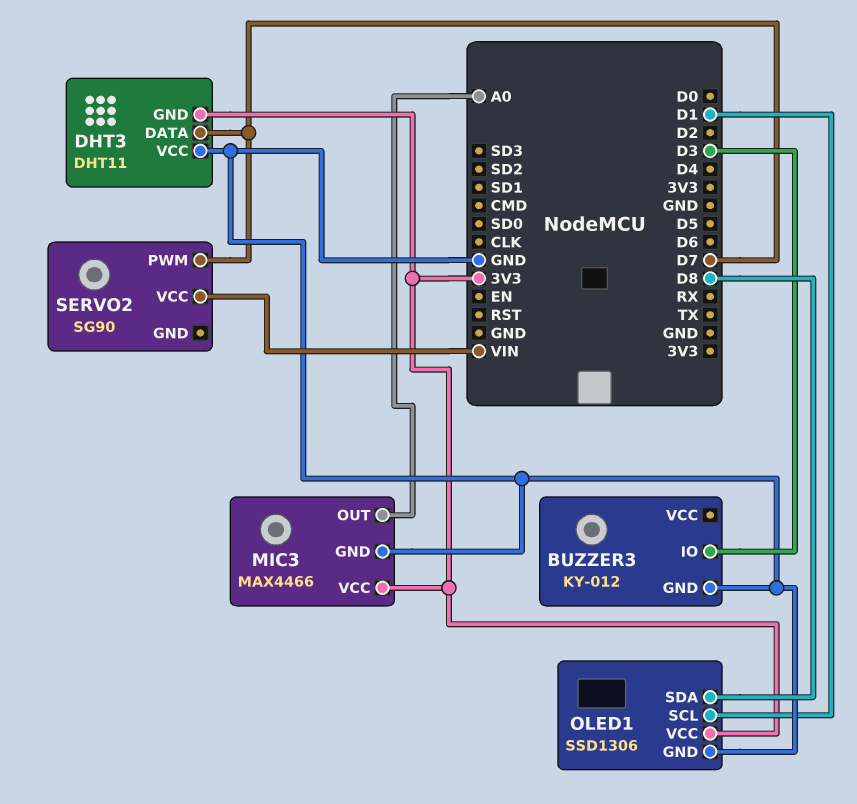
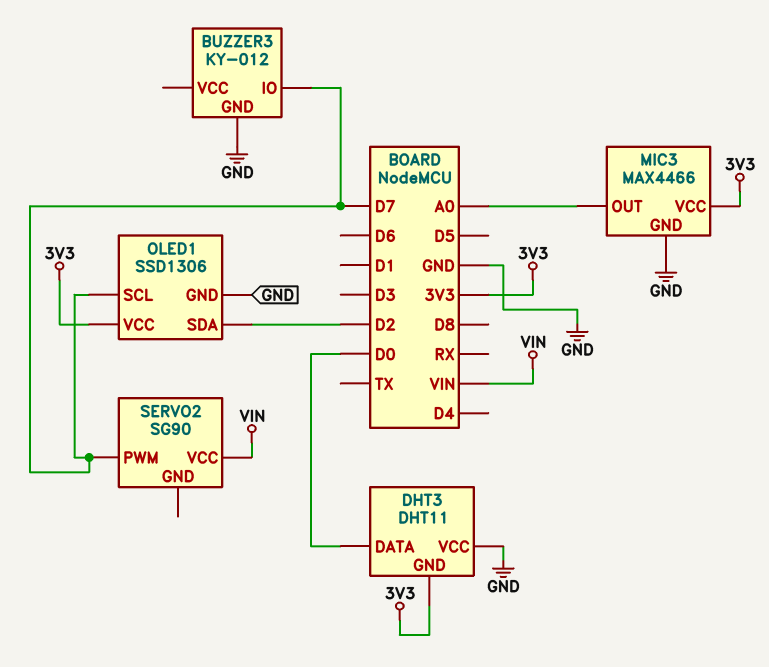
BUZZER3 pin IO: D3 -> D7
DHT3 pin DATA: D7 -> D0
OLED1 pin SCL: D1 -> D7
OLED1 pin SDA: D8 -> D2

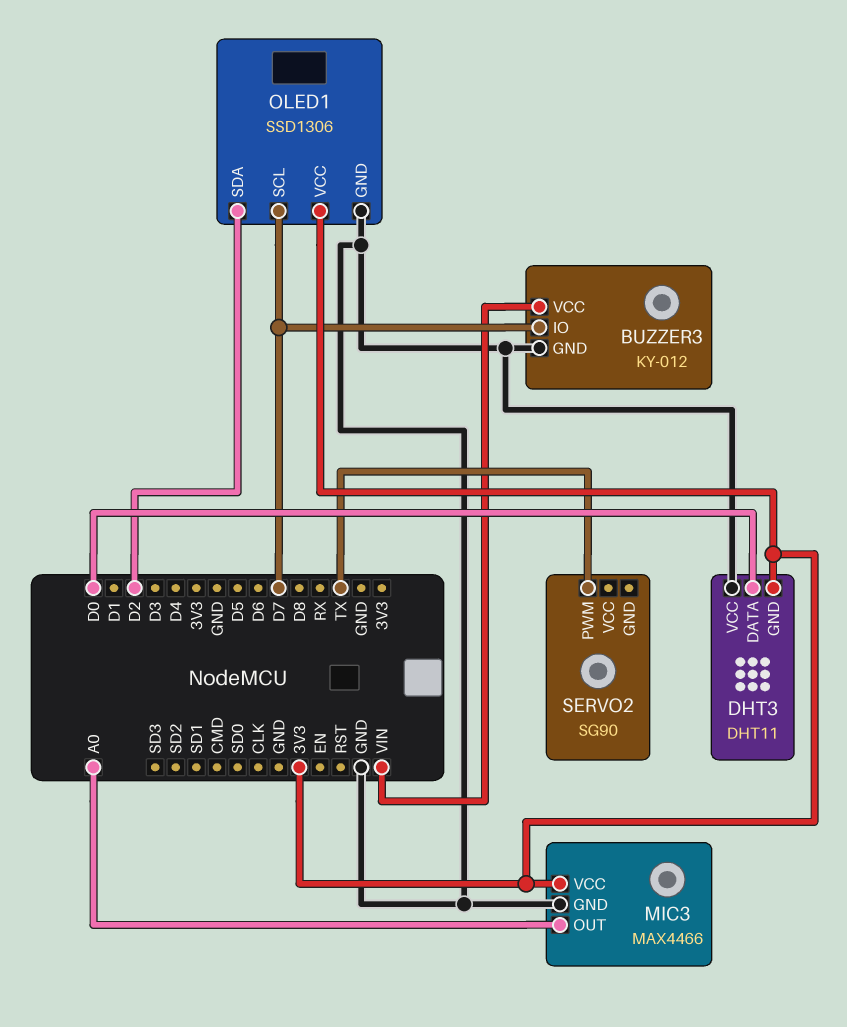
BUZZER3 pin VCC: none -> VIN
SERVO2 pin PWM: D7 -> TX
SERVO2 pin VCC: VIN -> none

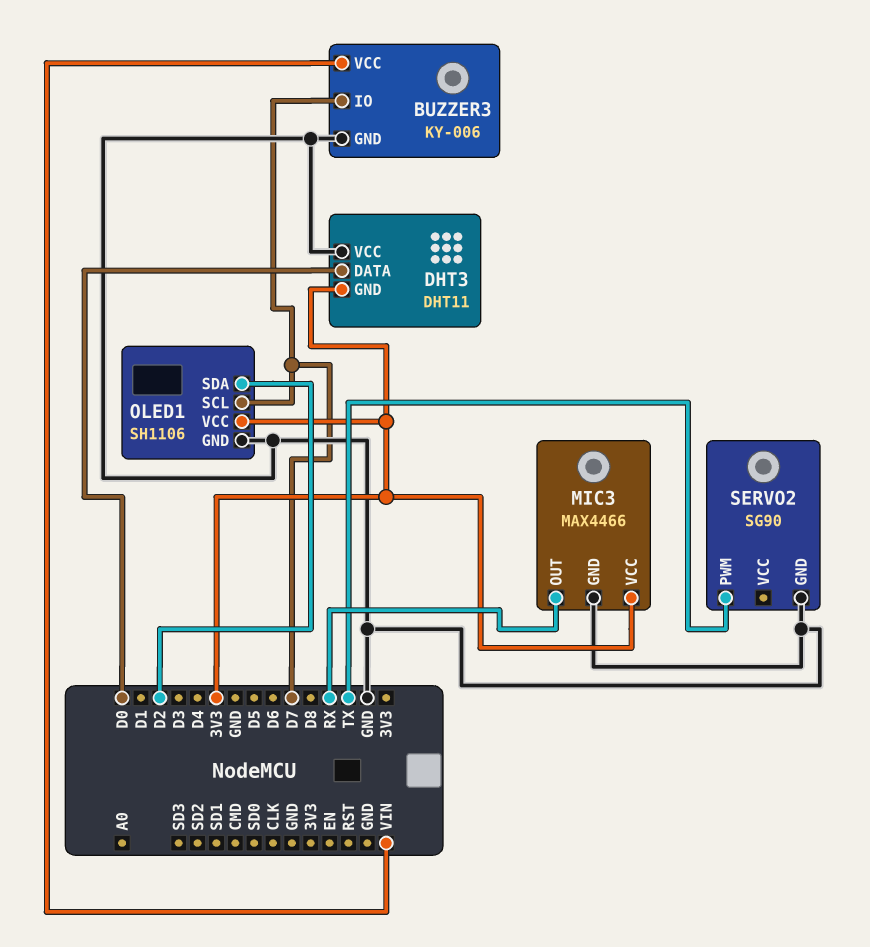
BUZZER3: KY-012 -> KY-006
MIC3 pin OUT: A0 -> RX
OLED1: SSD1306 -> SH1106
SERVO2 pin GND: none -> GND

